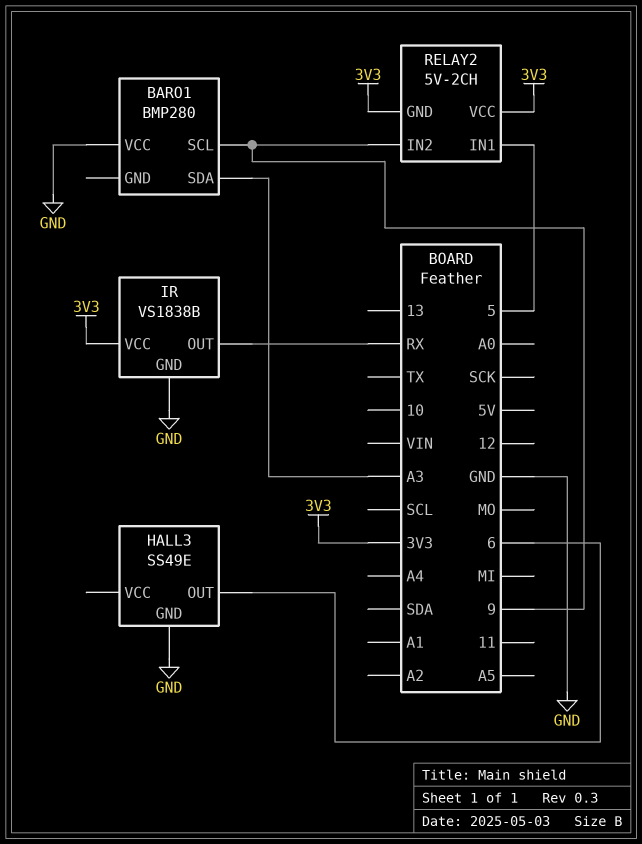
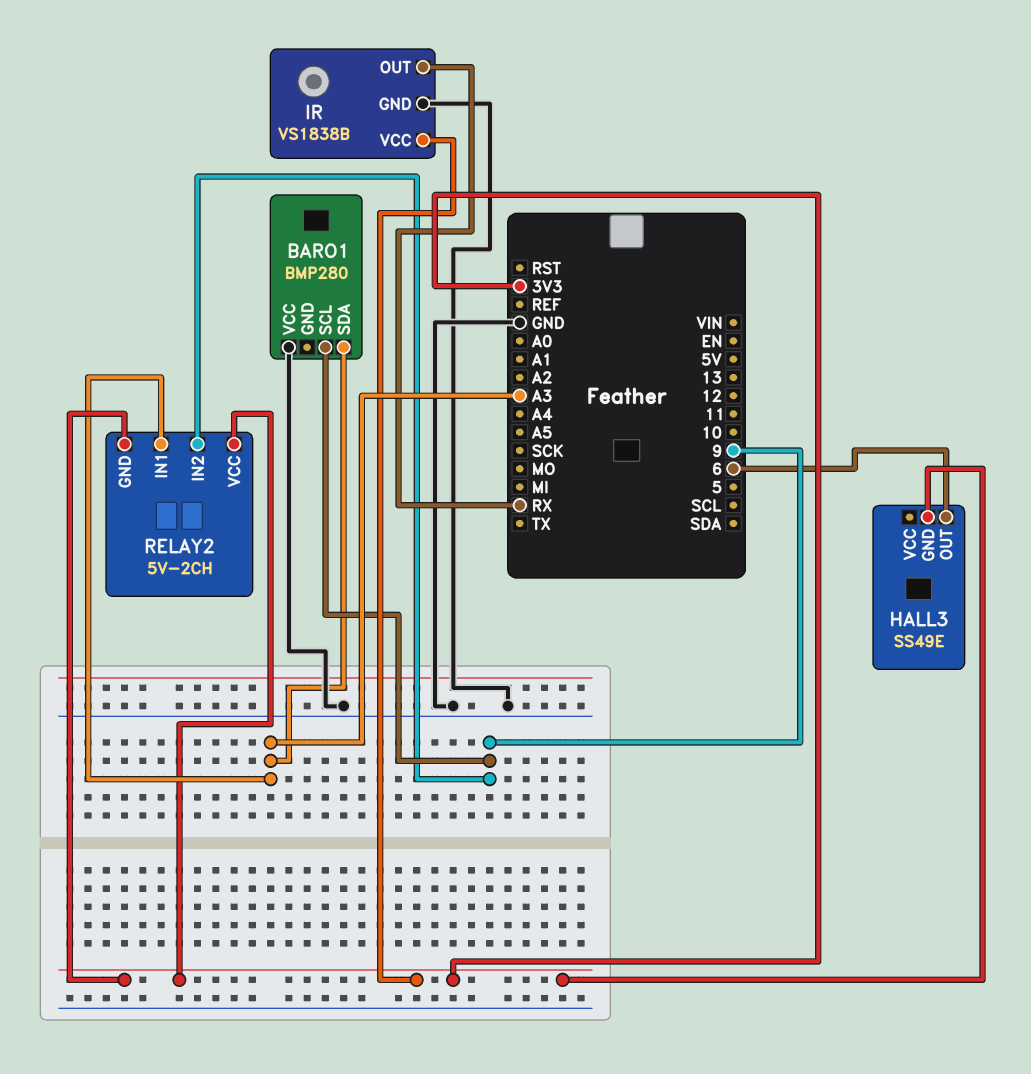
HALL3 pin GND: GND -> 3V3
RELAY2 pin IN1: 5 -> A3

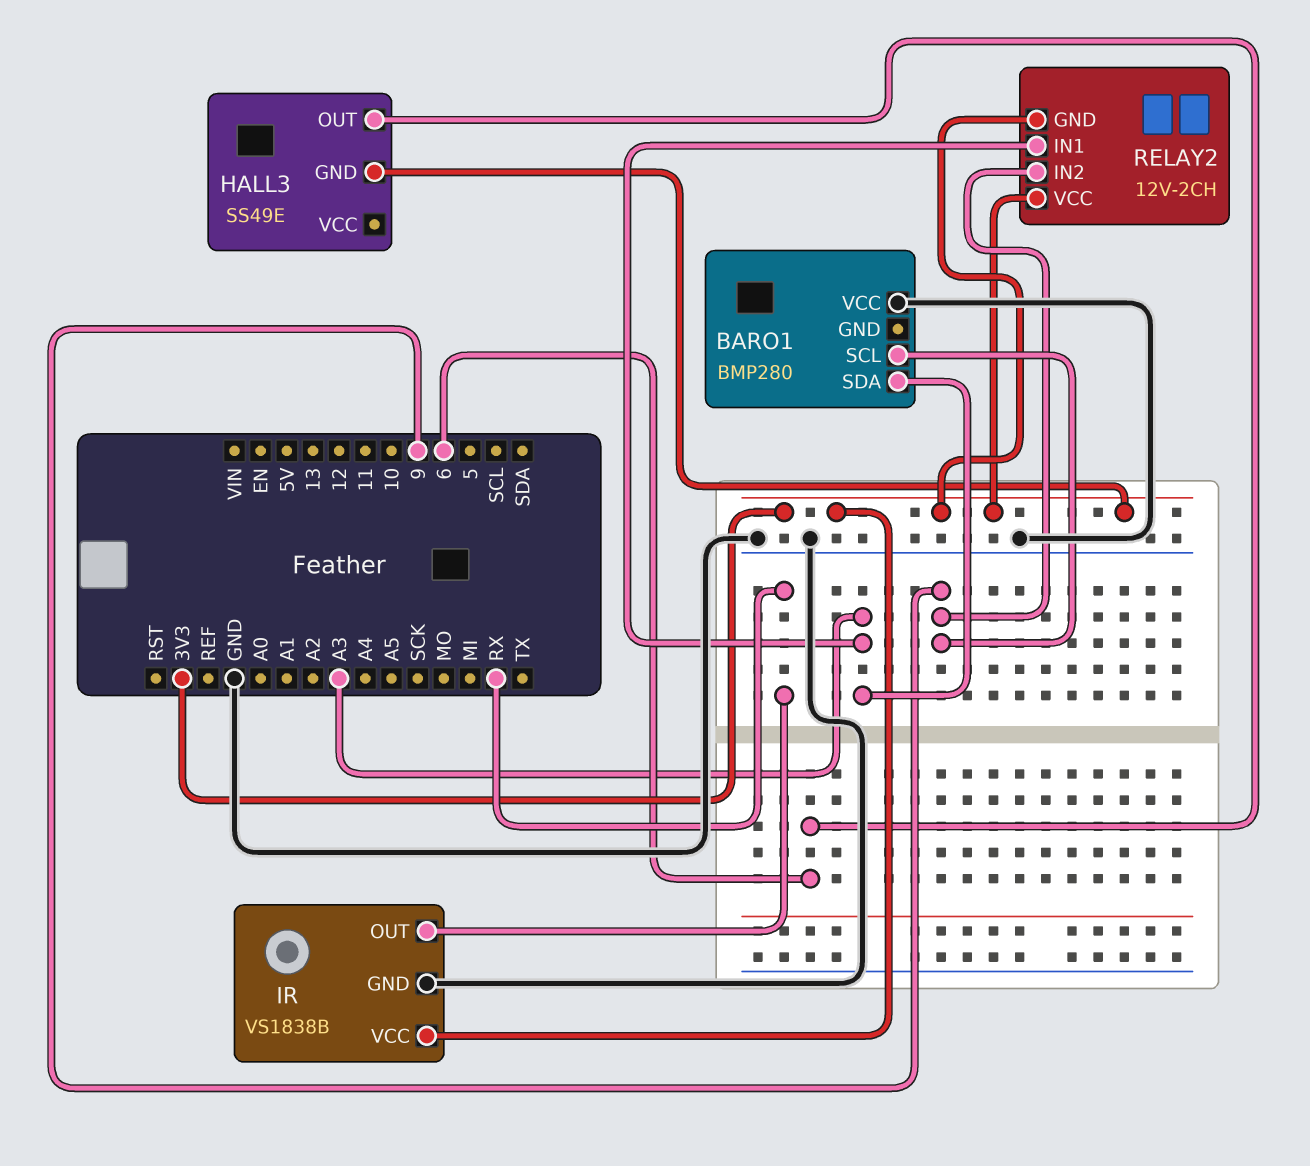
RELAY2: 5V-2CH -> 12V-2CH

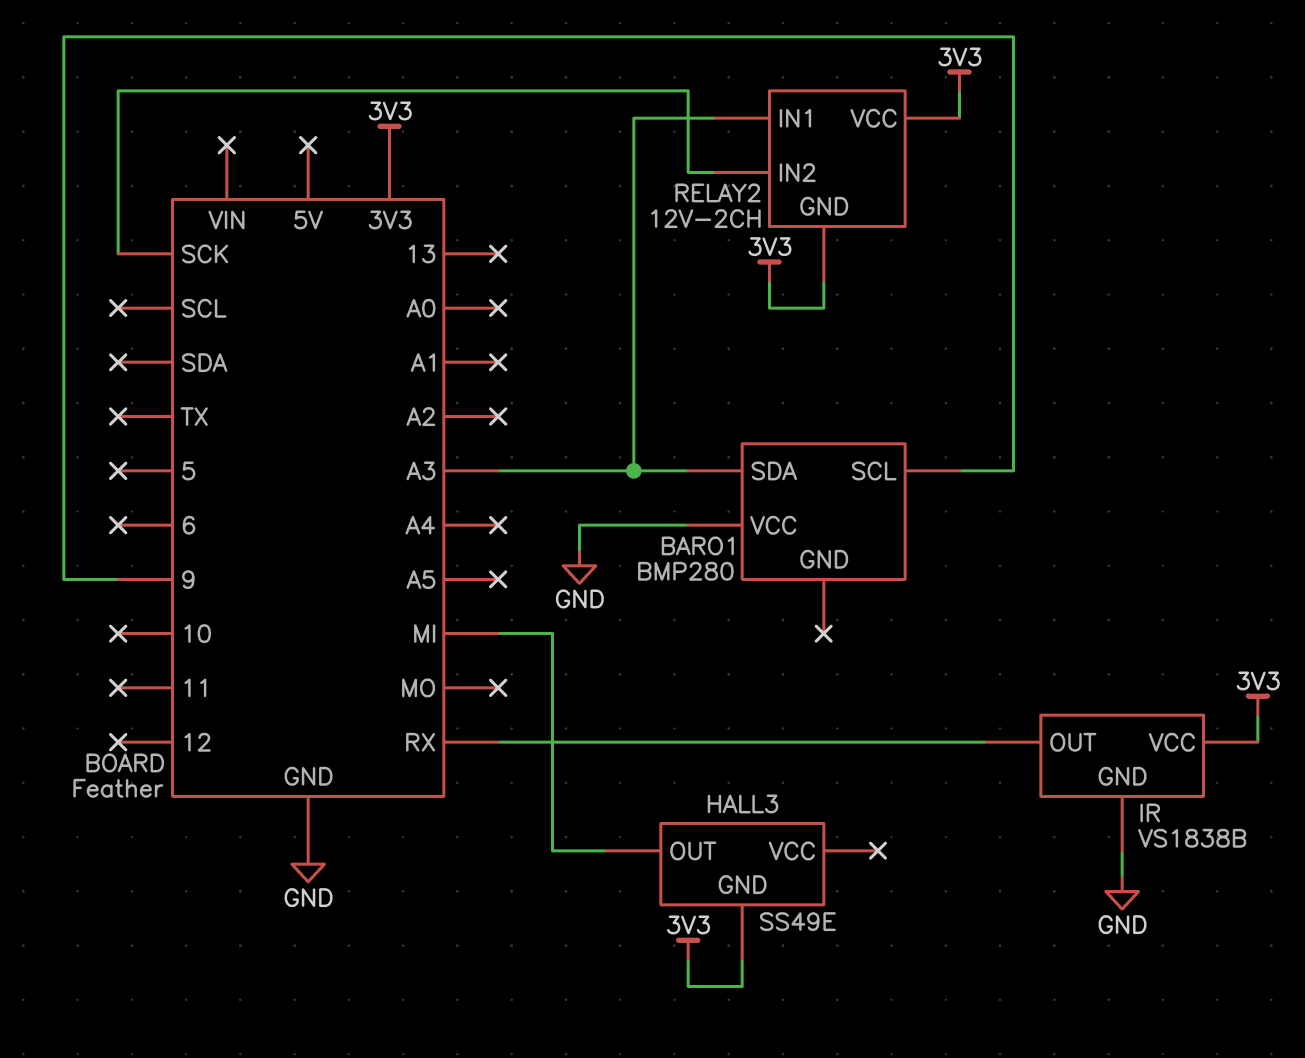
HALL3 pin OUT: 6 -> MI
RELAY2 pin IN2: 9 -> SCK

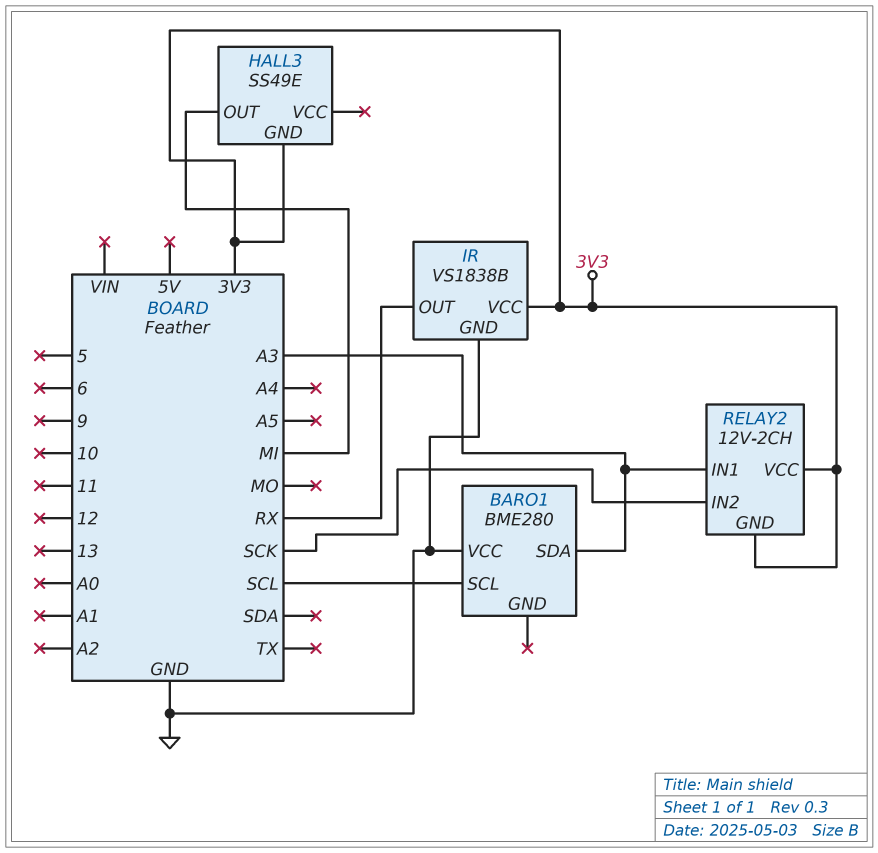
BARO1: BMP280 -> BME280
BARO1 pin SCL: 9 -> SCL

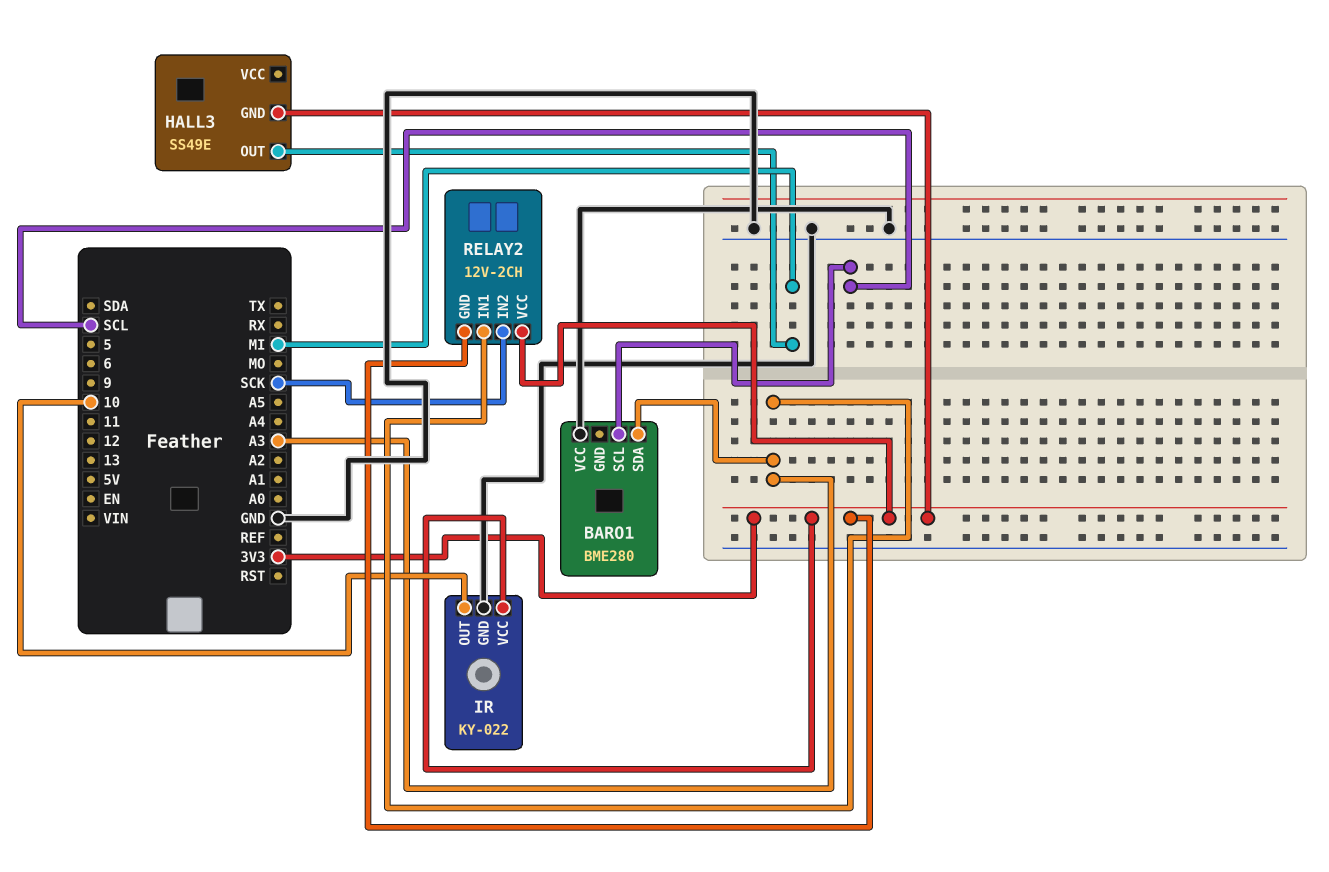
IR: VS1838B -> KY-022
IR pin OUT: RX -> 10

